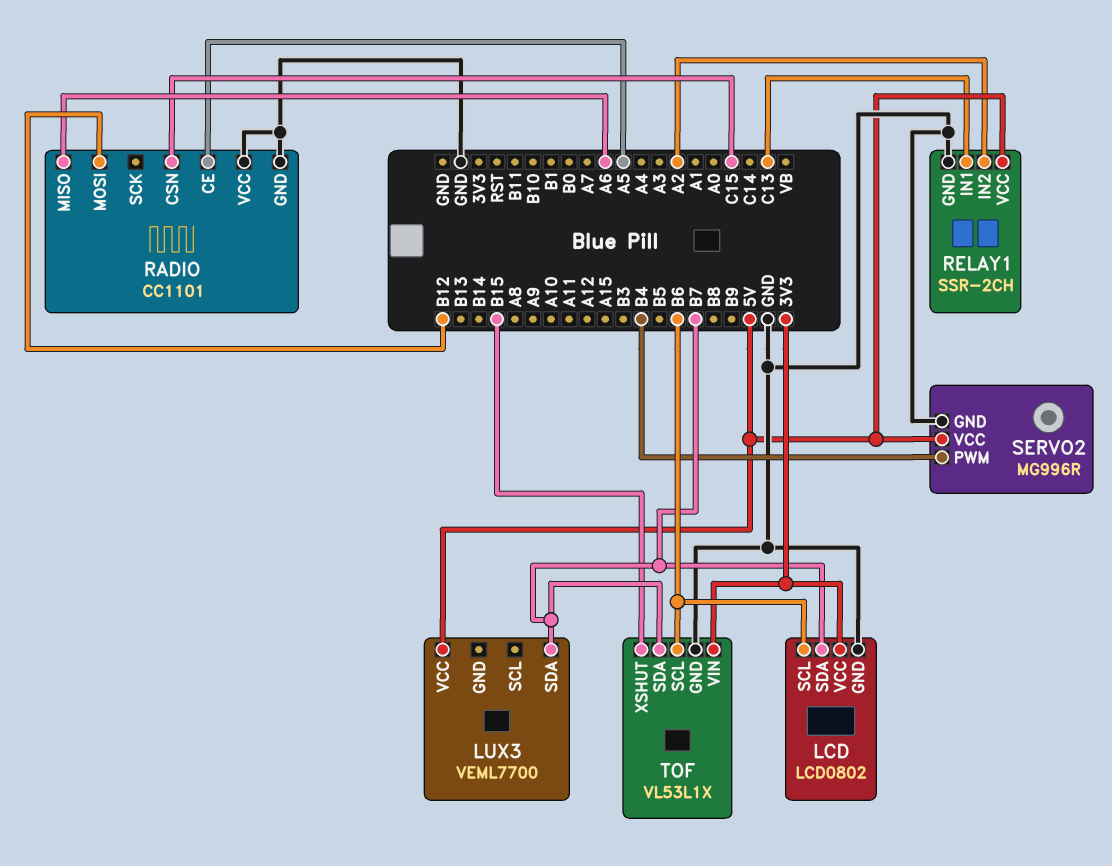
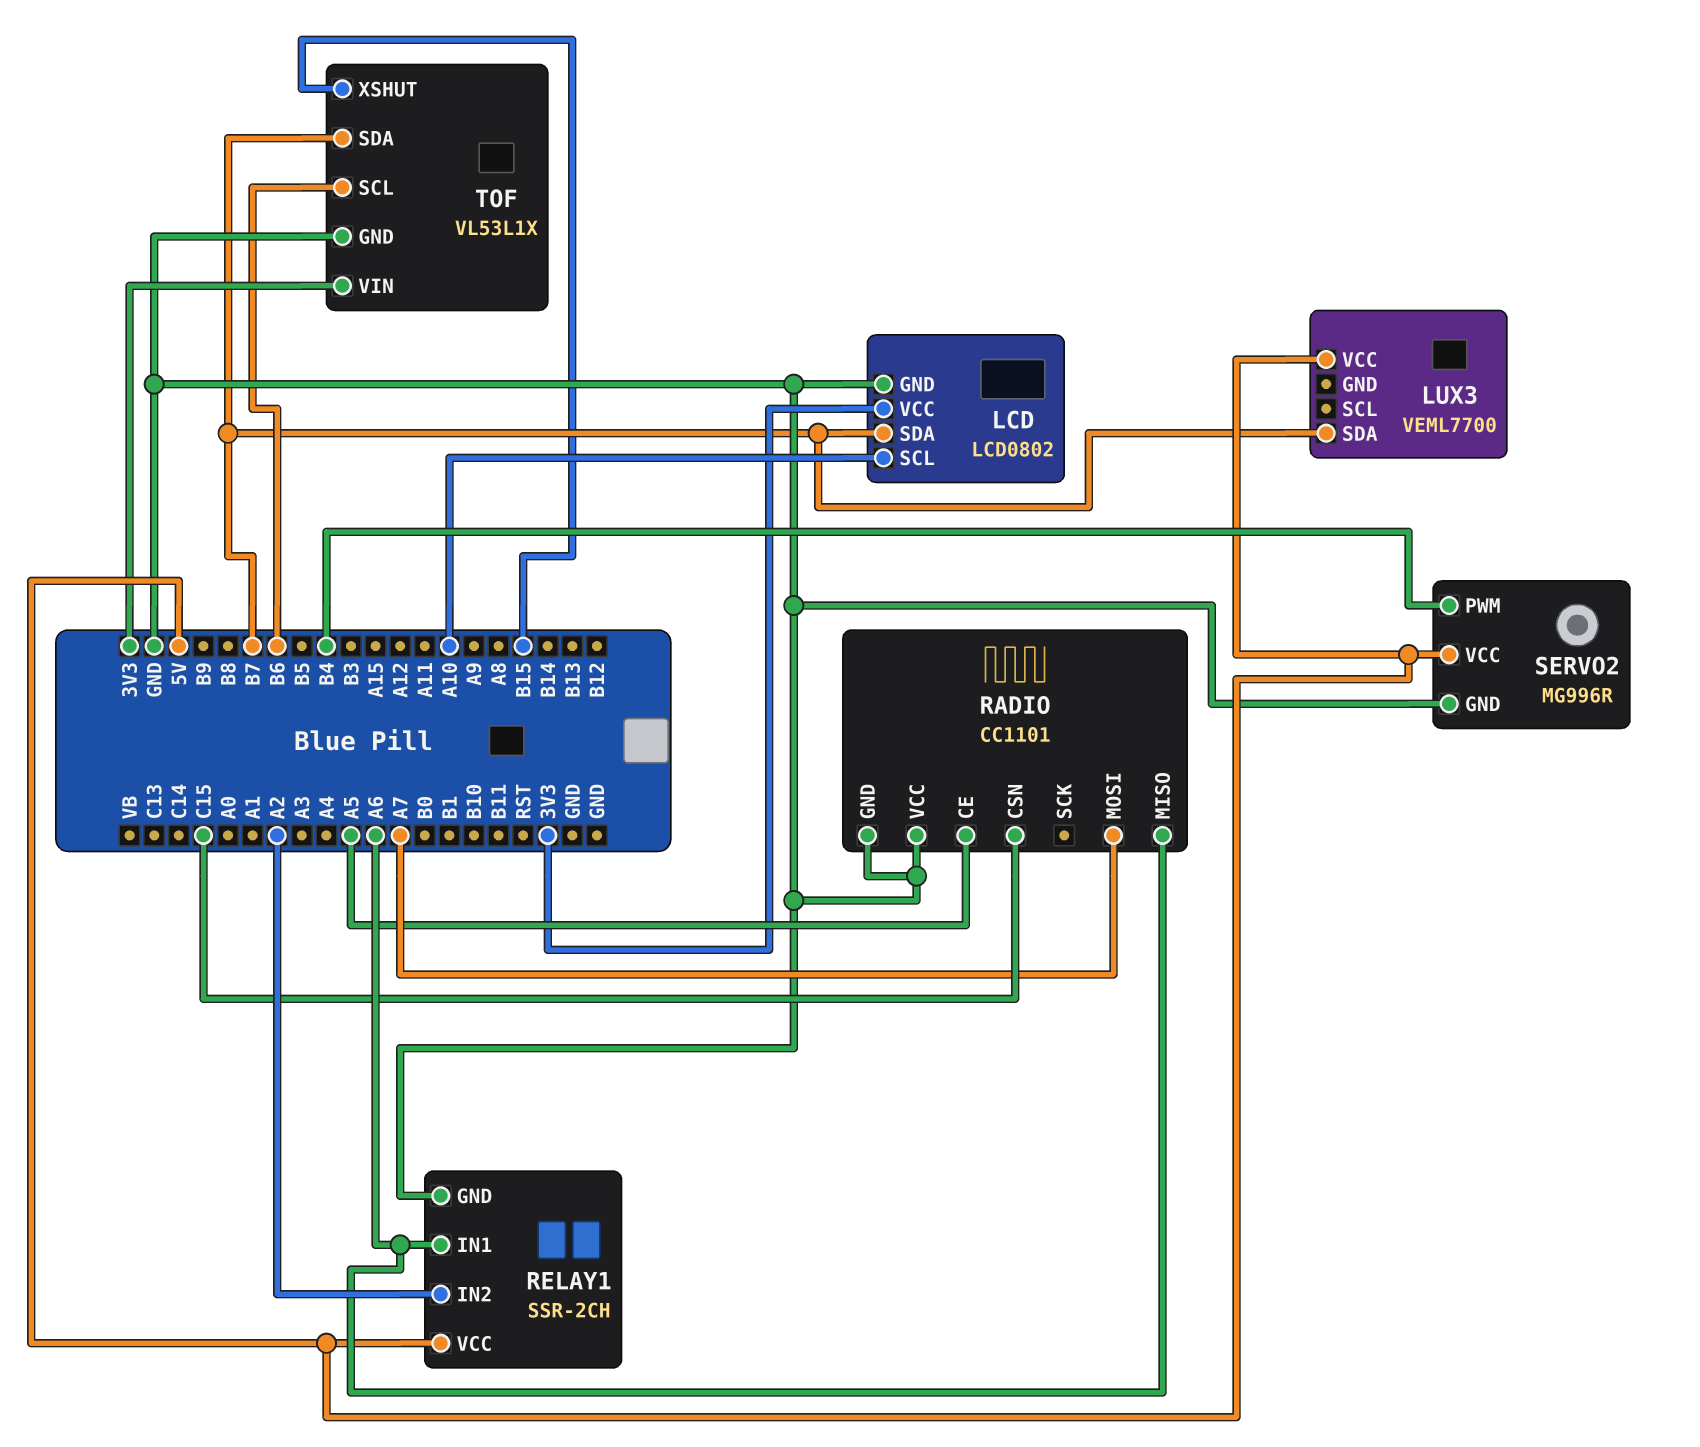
LCD pin SCL: B6 -> A10
RADIO pin MOSI: B12 -> A7
RELAY1 pin IN1: C13 -> A6

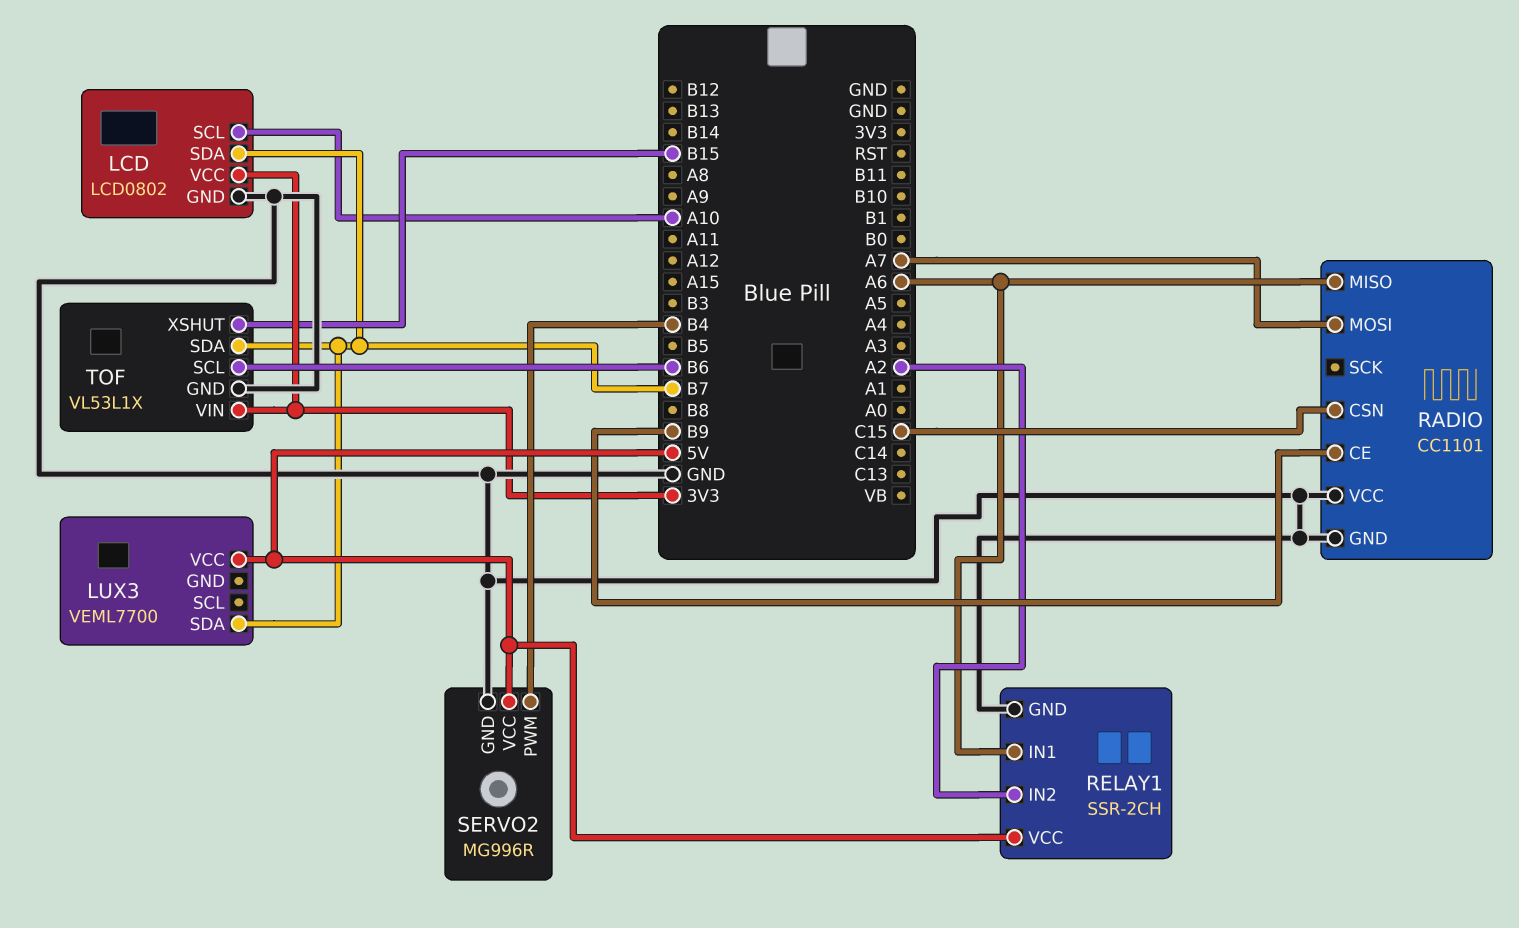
RADIO pin CE: A5 -> B9

